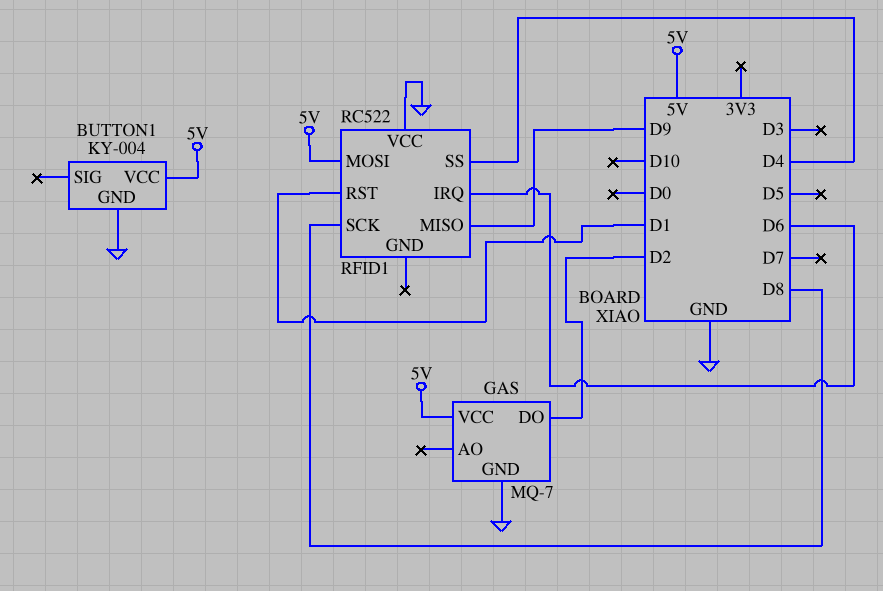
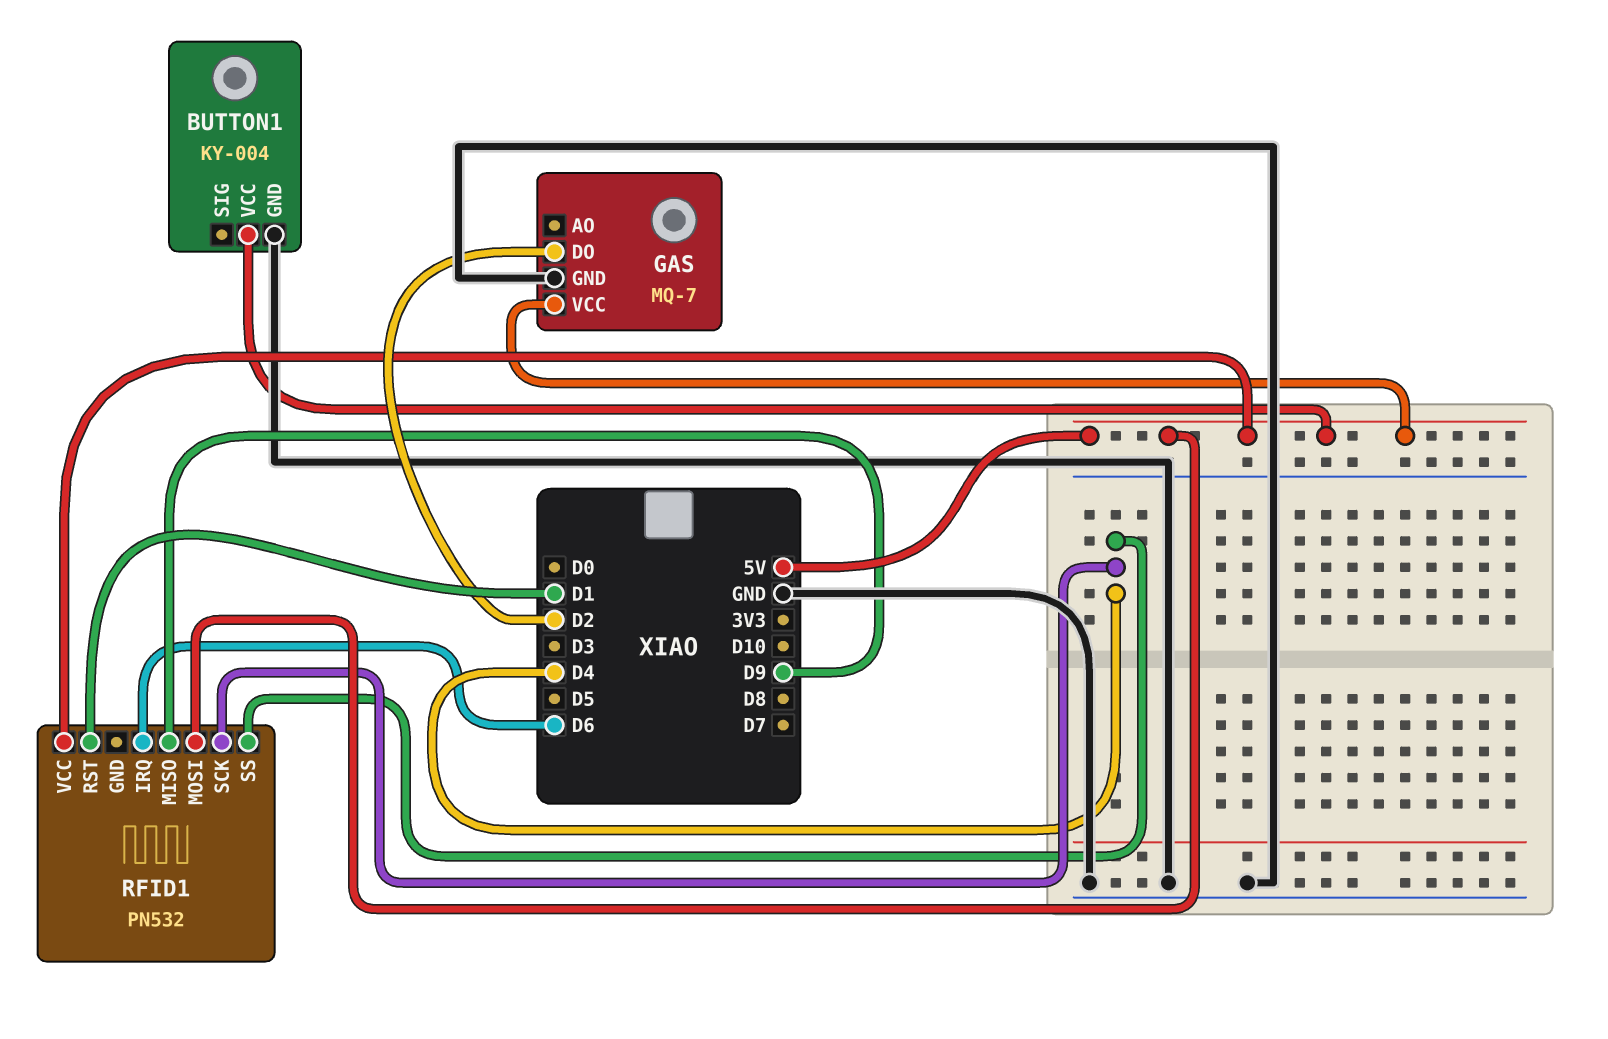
RFID1: RC522 -> PN532
RFID1 pin SCK: D8 -> D4
RFID1 pin VCC: GND -> 5V

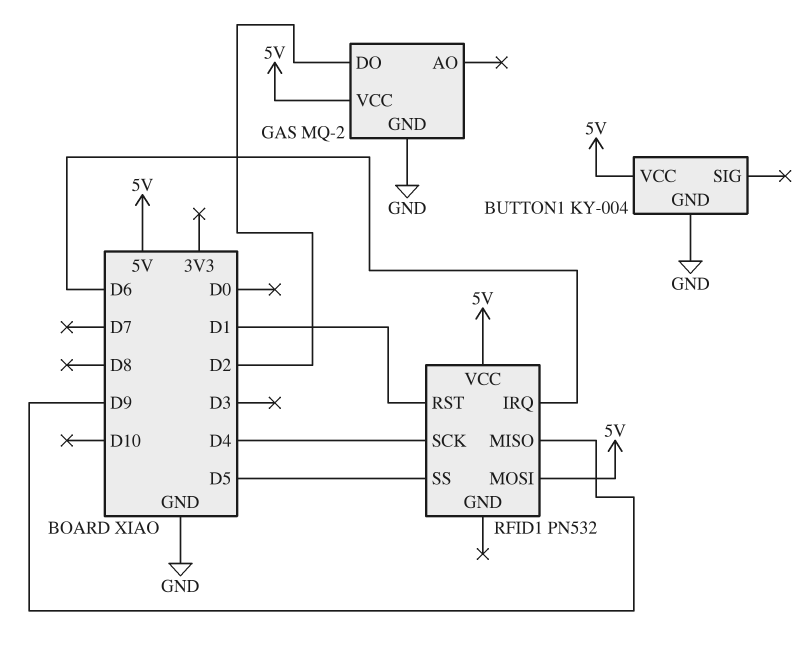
GAS: MQ-7 -> MQ-2
RFID1 pin SS: D4 -> D5

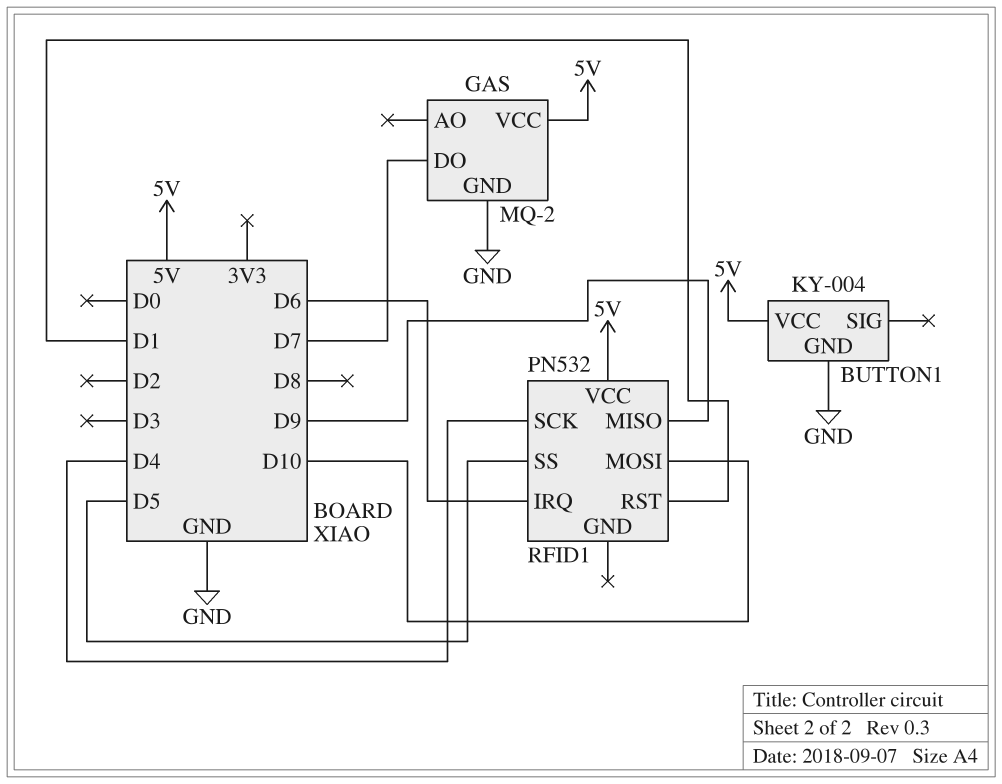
GAS pin DO: D2 -> D7
RFID1 pin MOSI: 5V -> D10

